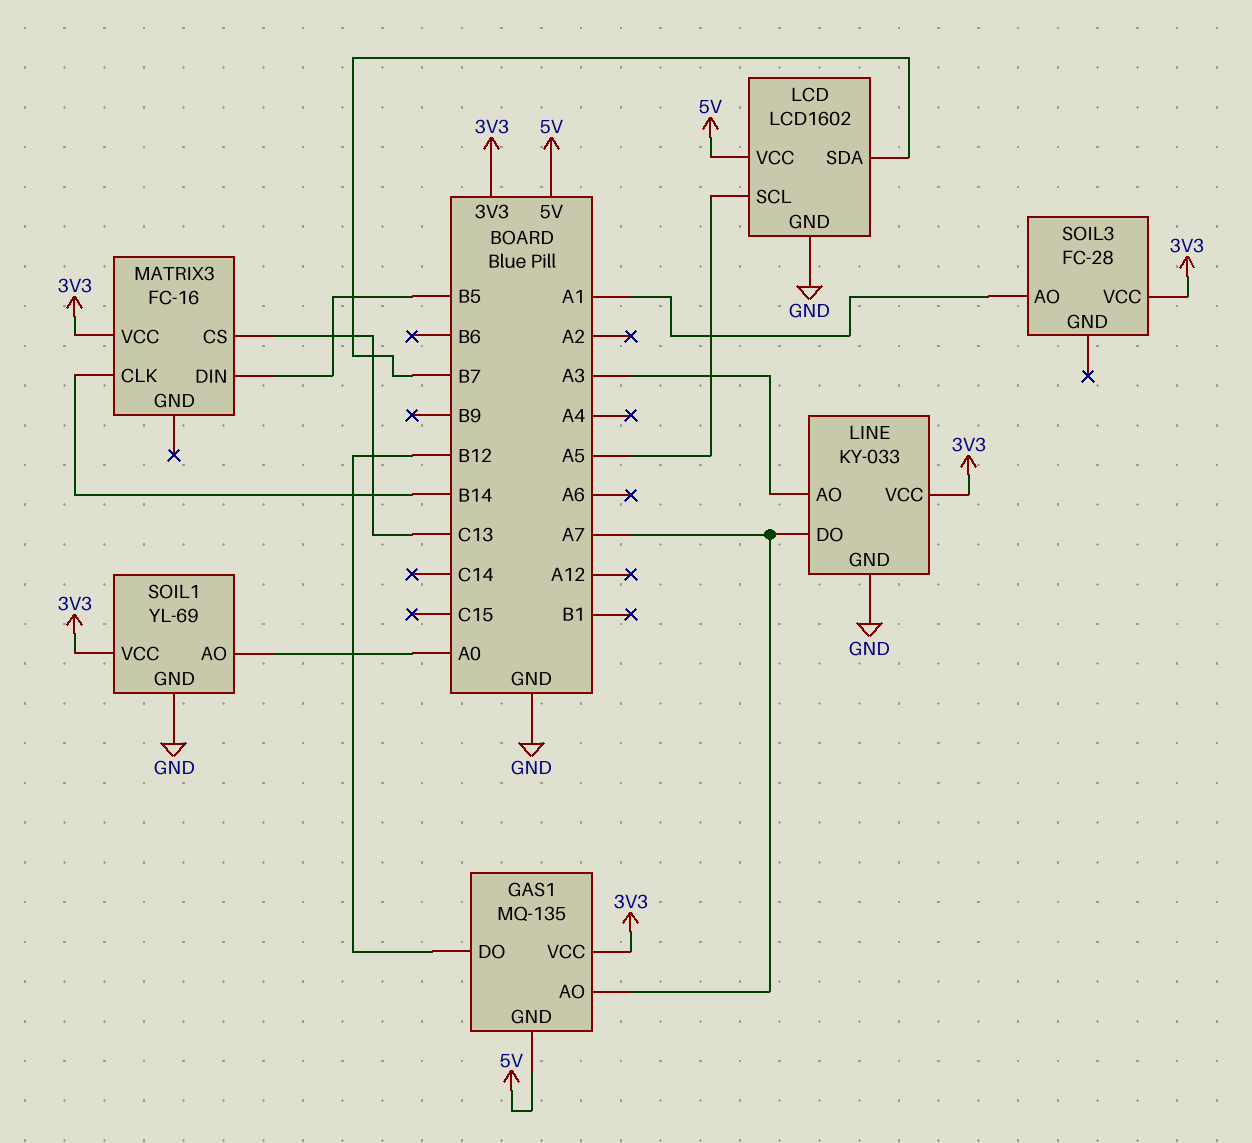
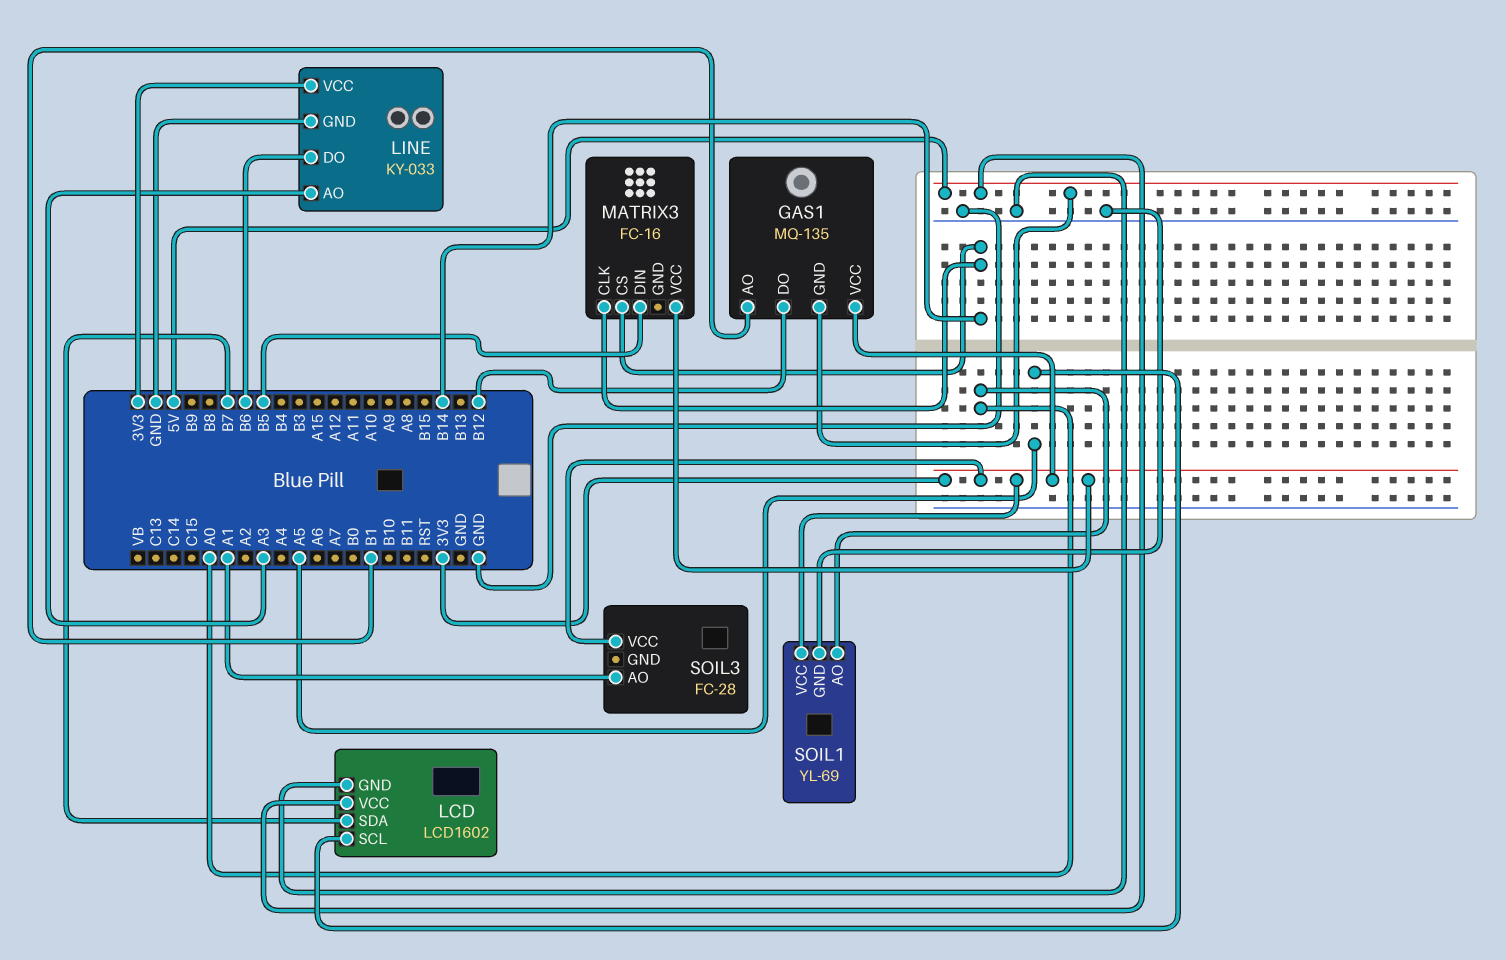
GAS1 pin AO: A7 -> B1
LINE pin DO: A7 -> B6
MATRIX3 pin CS: C13 -> B14

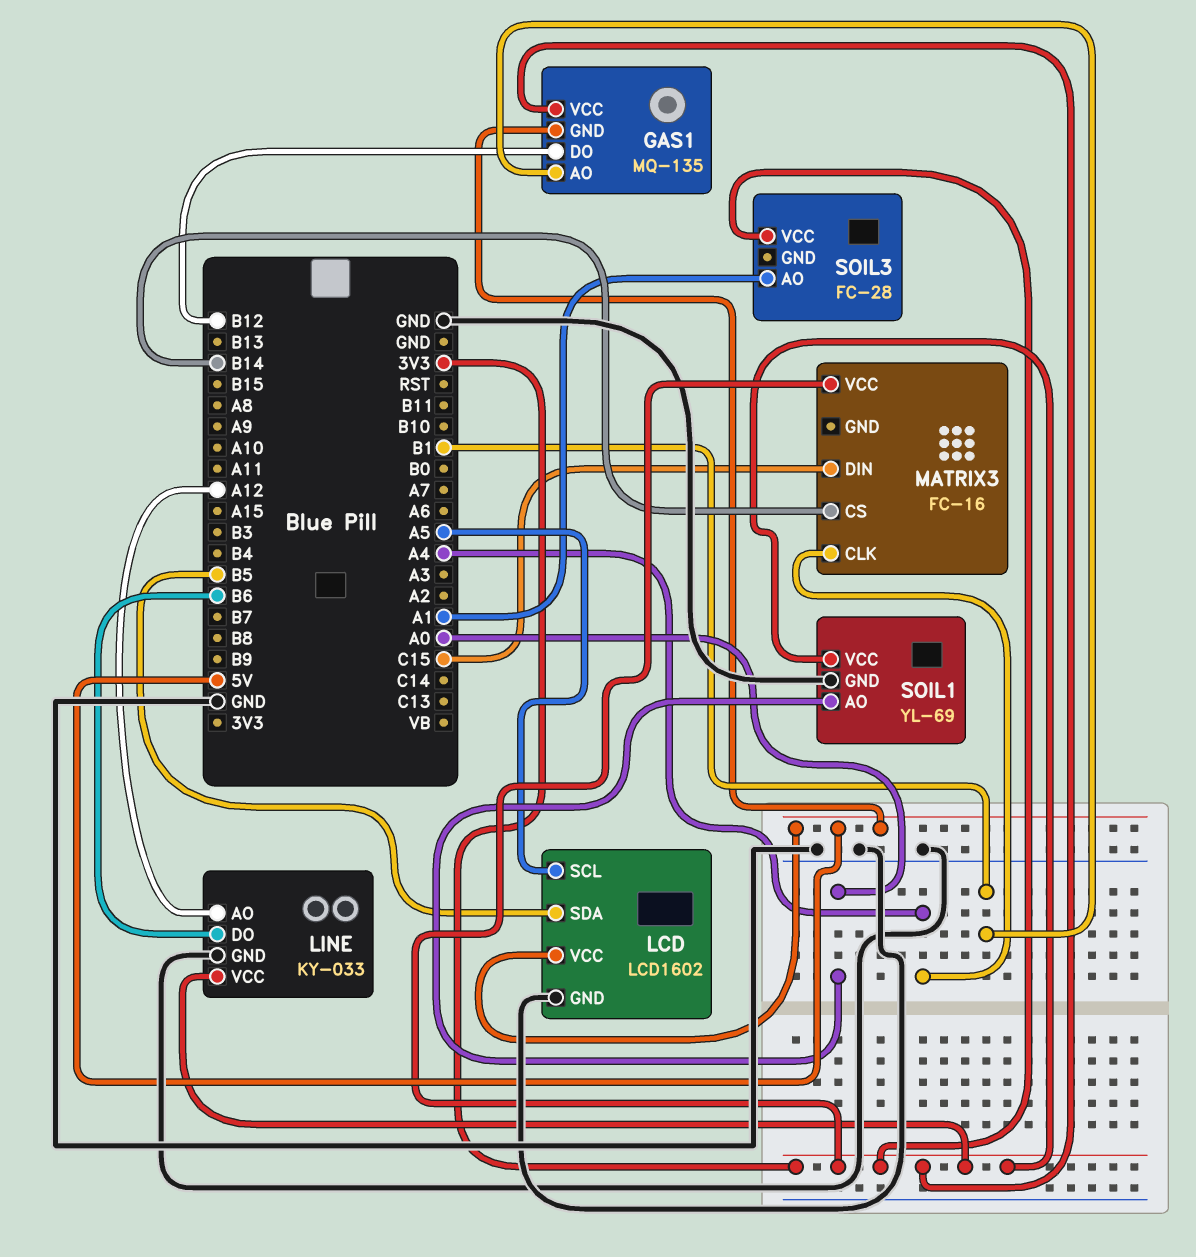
LCD pin SDA: B7 -> B5
LINE pin AO: A3 -> A12
MATRIX3 pin CLK: B14 -> A4
MATRIX3 pin DIN: B5 -> C15

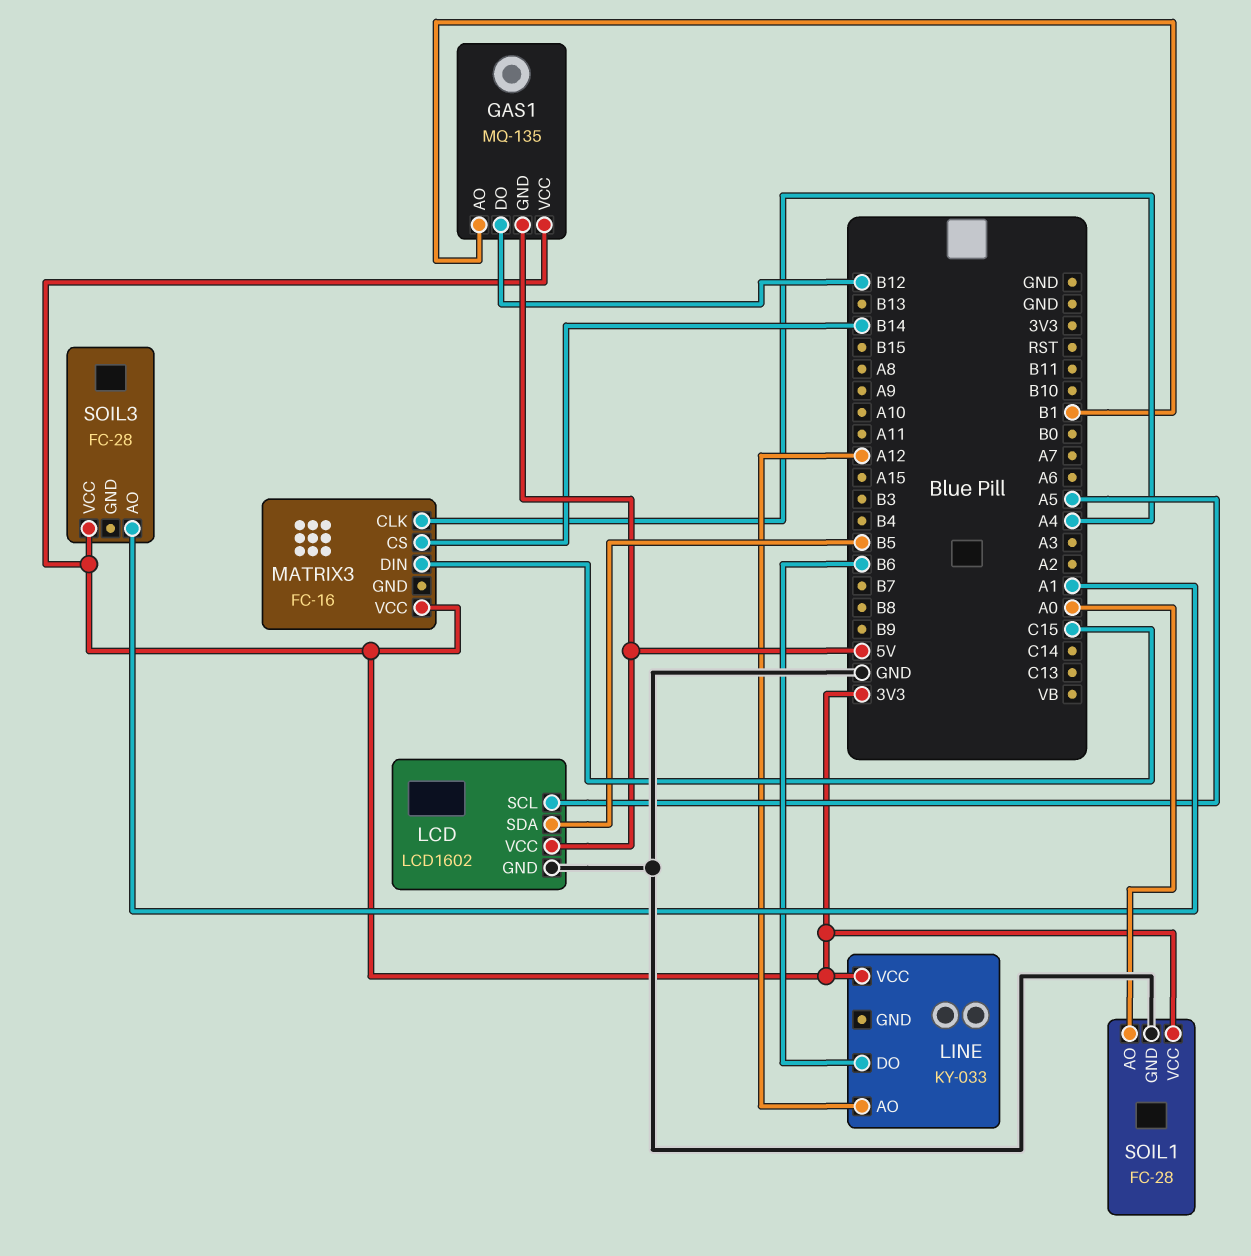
LINE pin GND: GND -> none
SOIL1: YL-69 -> FC-28

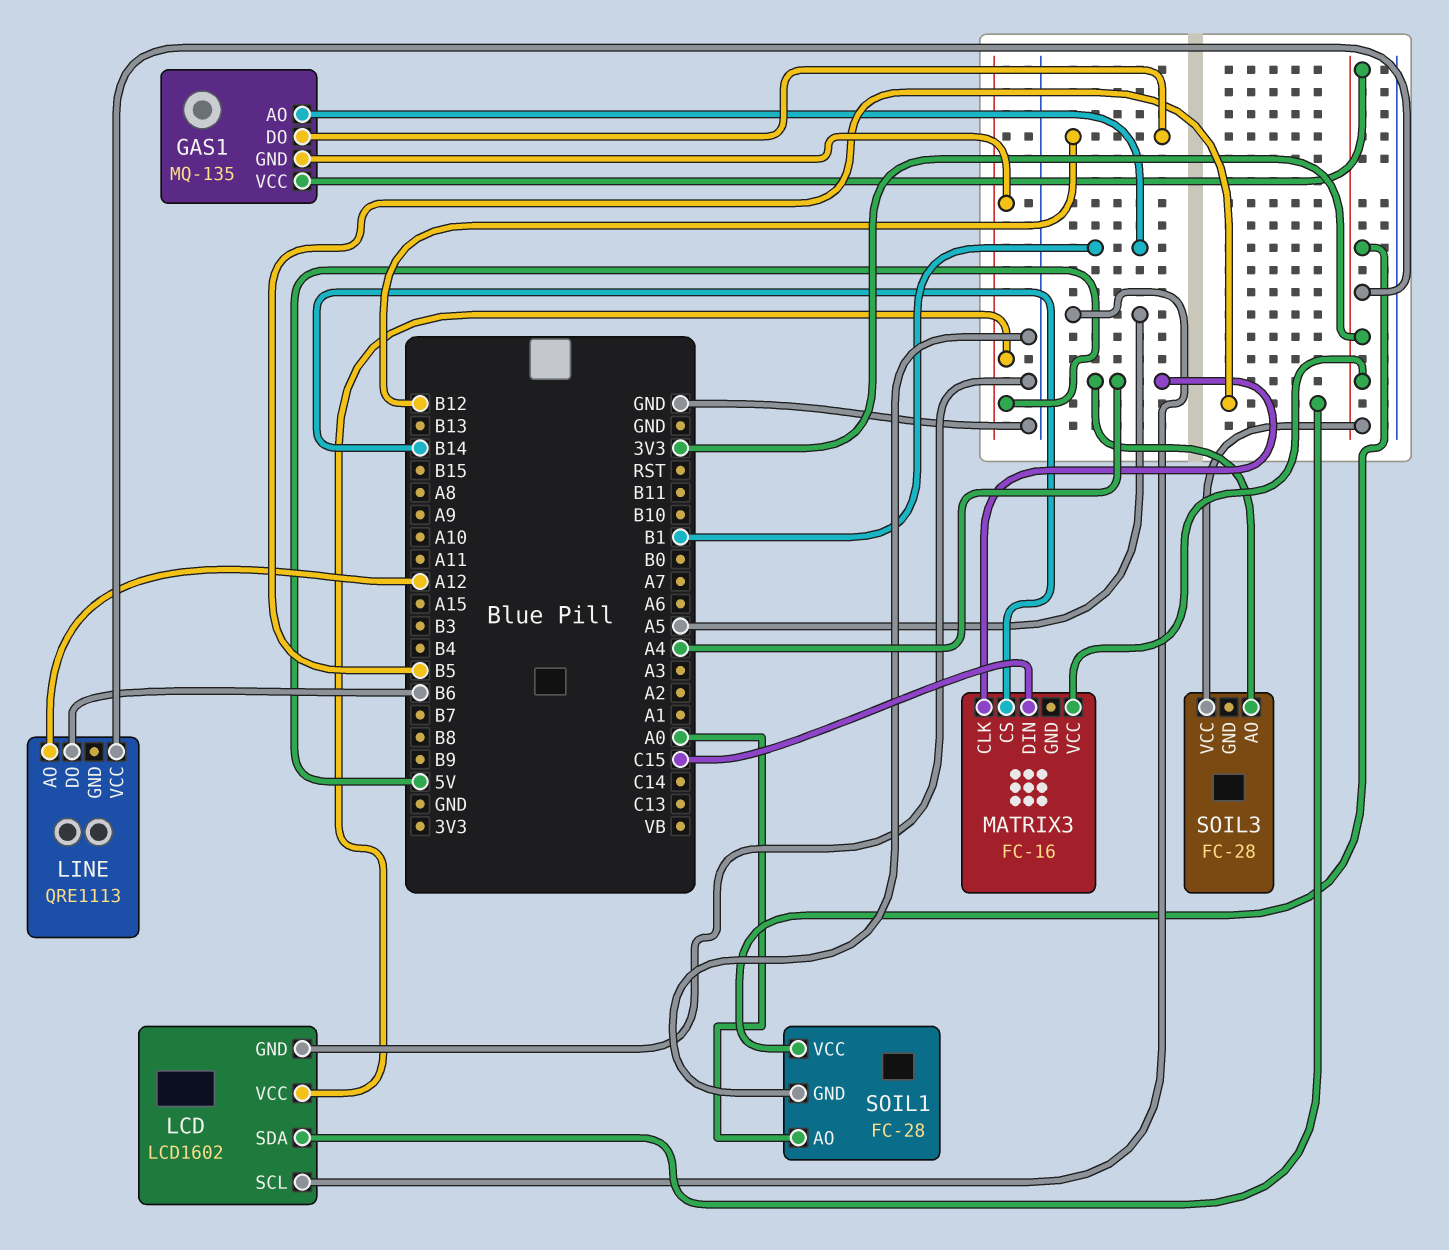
LINE: KY-033 -> QRE1113
SOIL3 pin AO: A1 -> A4

